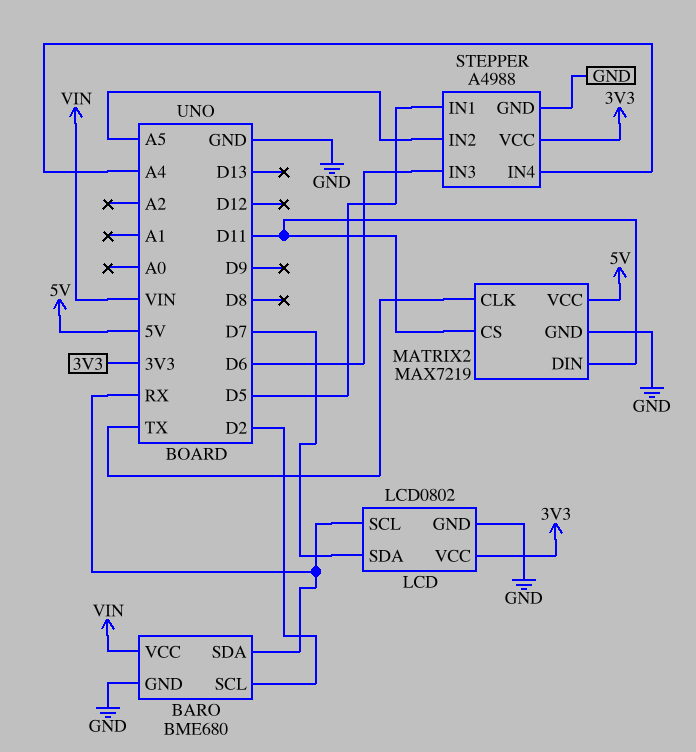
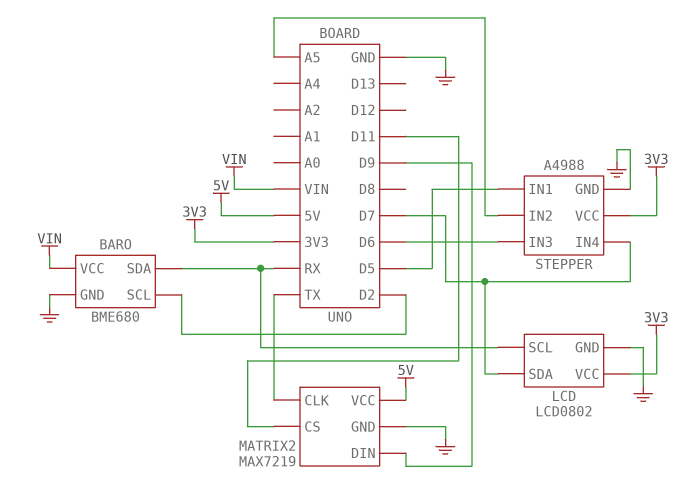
MATRIX2 pin DIN: D11 -> D9
STEPPER pin IN4: A4 -> D7

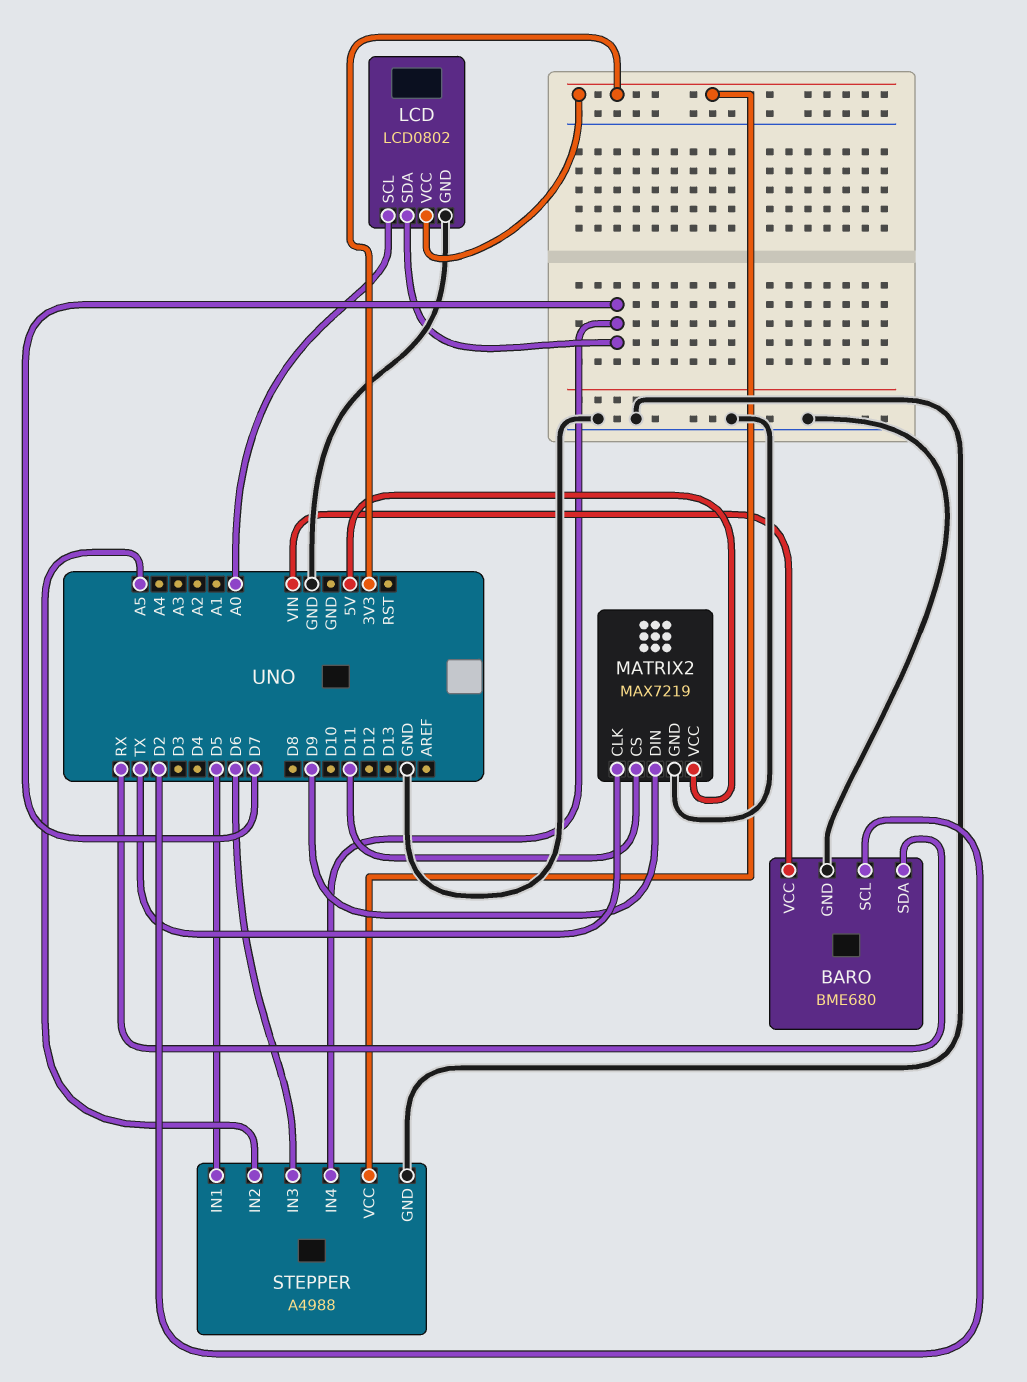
LCD pin SCL: RX -> A0

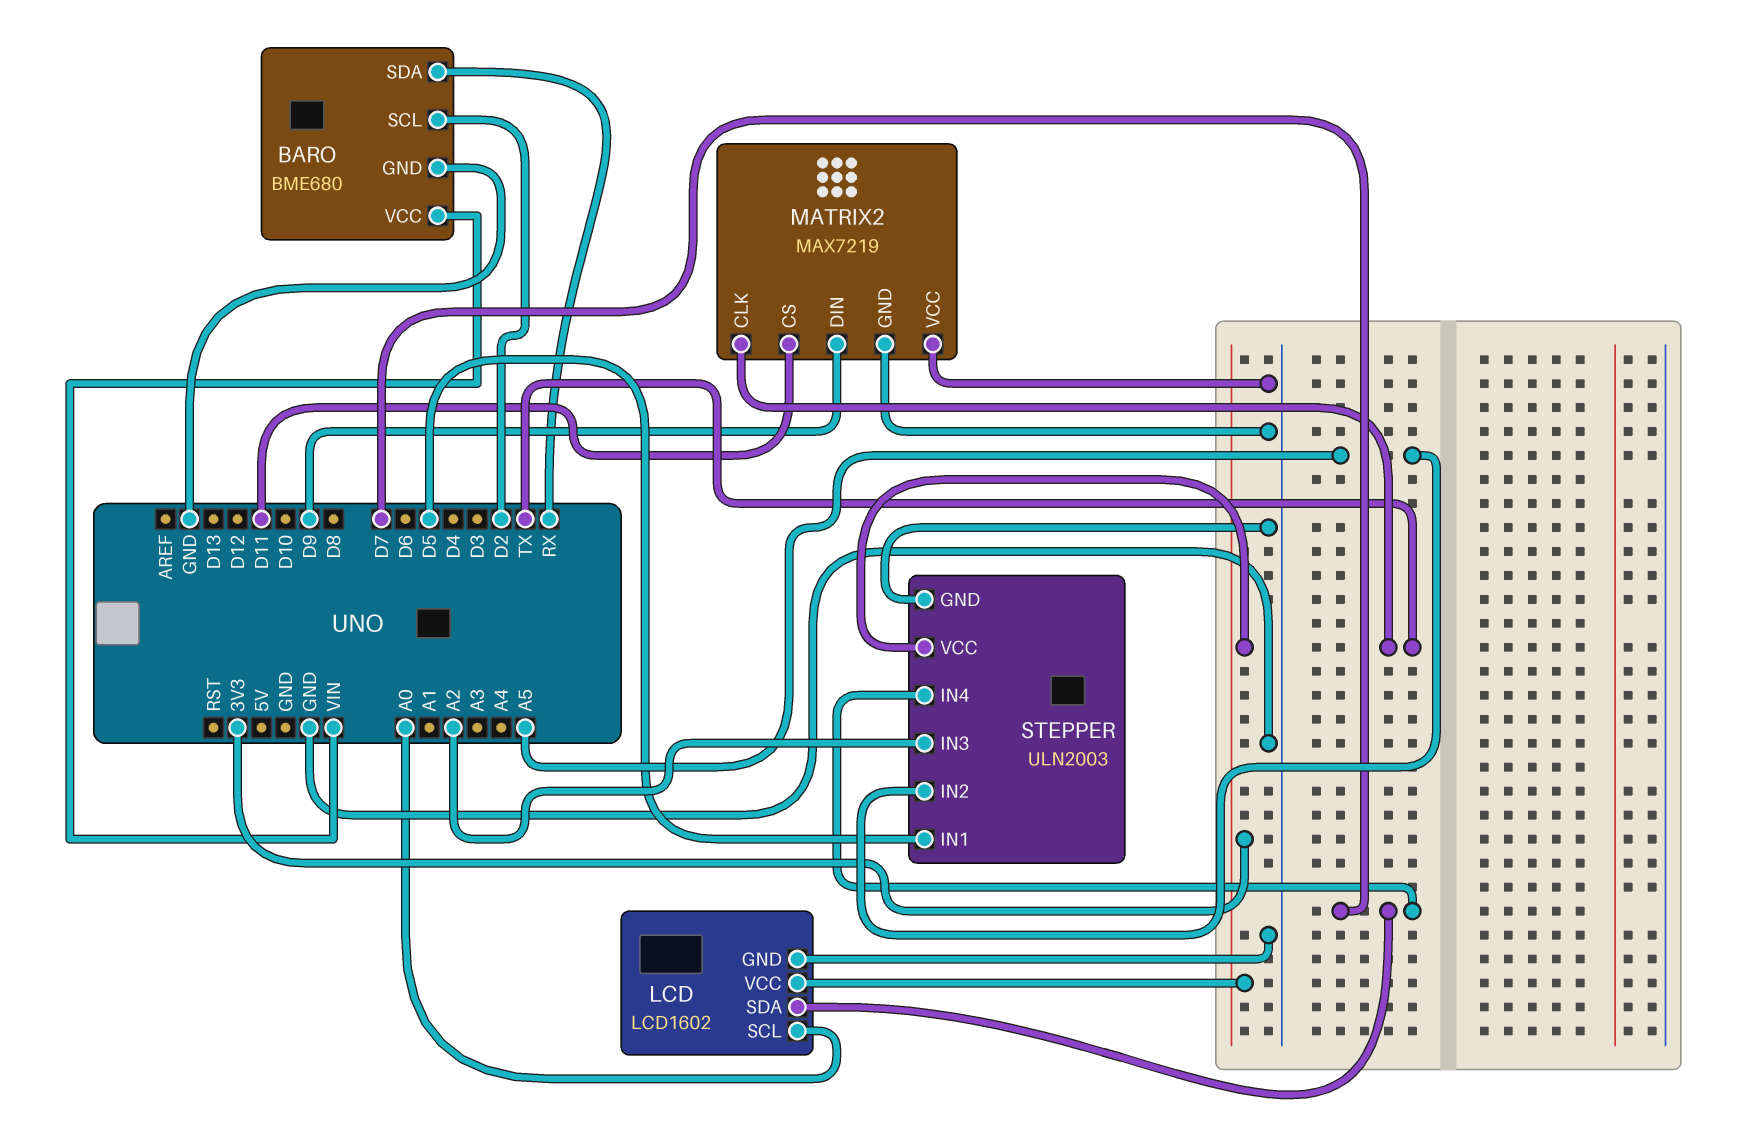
LCD: LCD0802 -> LCD1602
MATRIX2 pin VCC: 5V -> GND
STEPPER: A4988 -> ULN2003
STEPPER pin IN3: D6 -> A2

